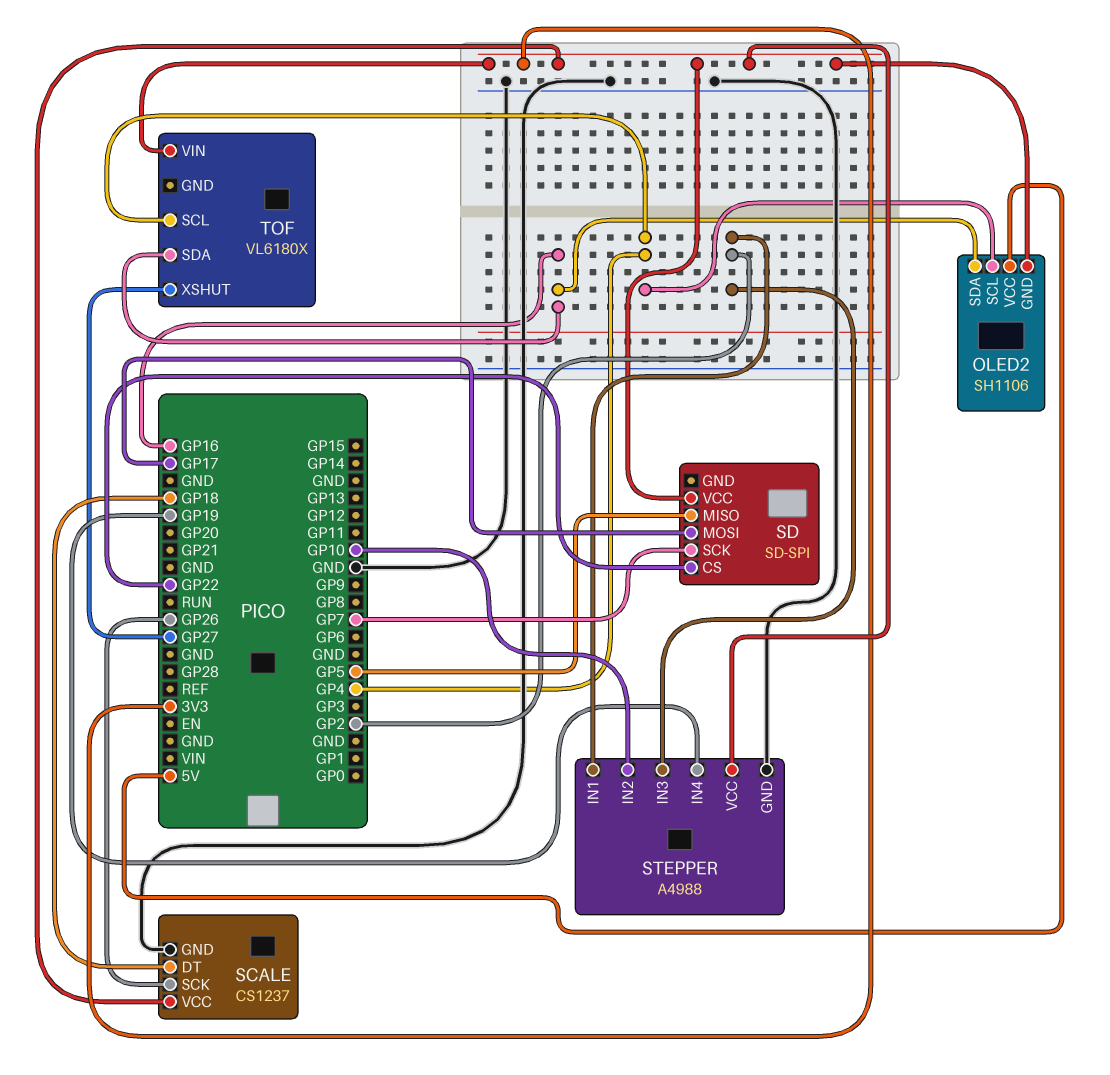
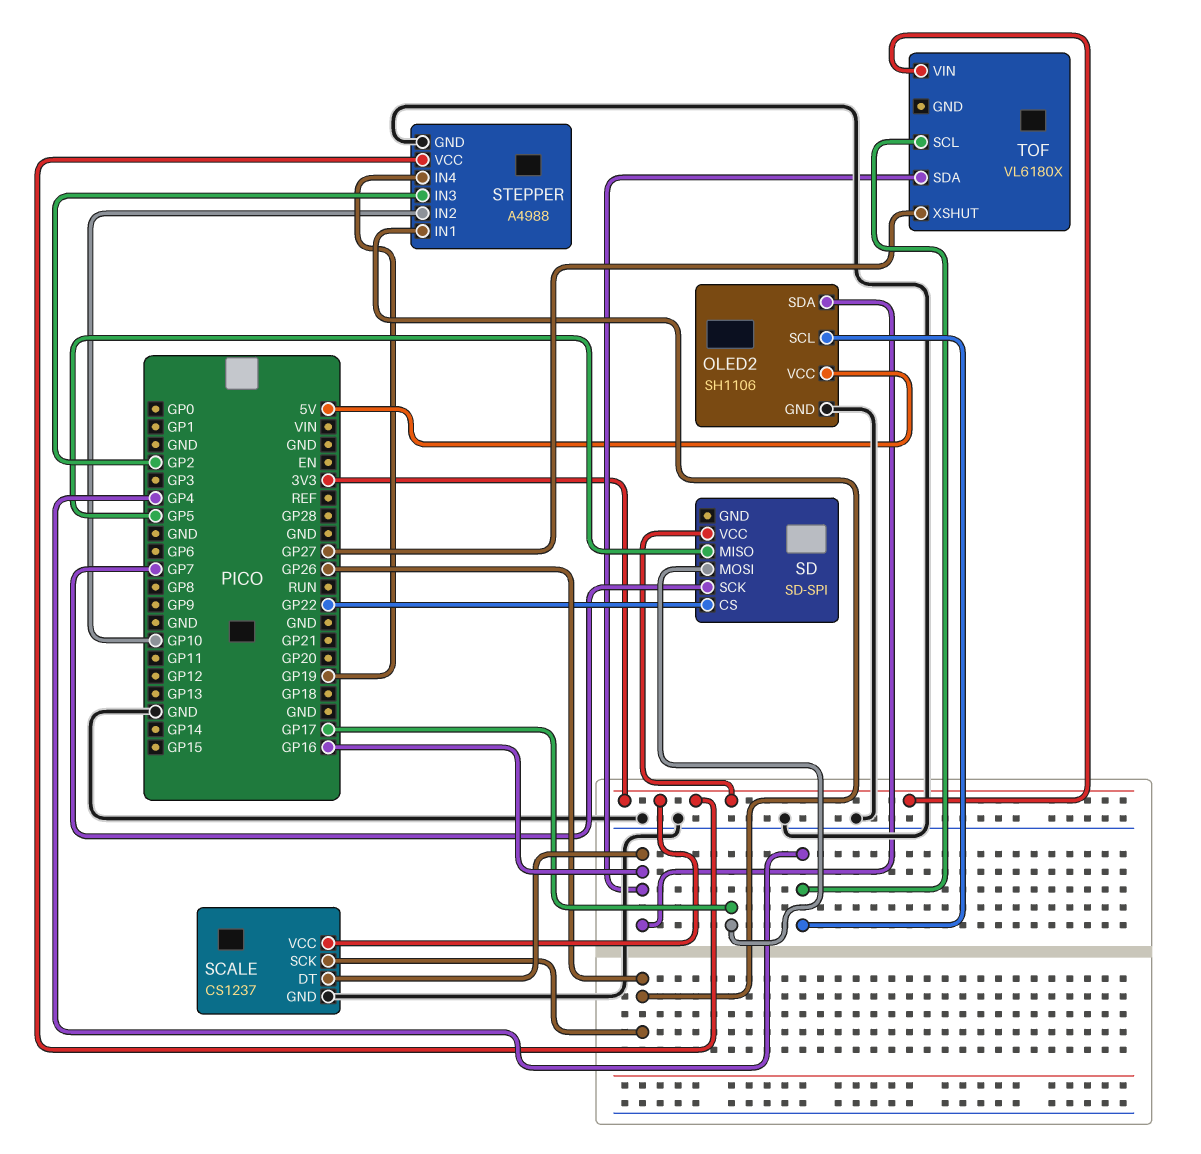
OLED2 pin GND: 3V3 -> GND
SCALE pin DT: GP18 -> GP16
STEPPER pin IN1: GP2 -> GP26

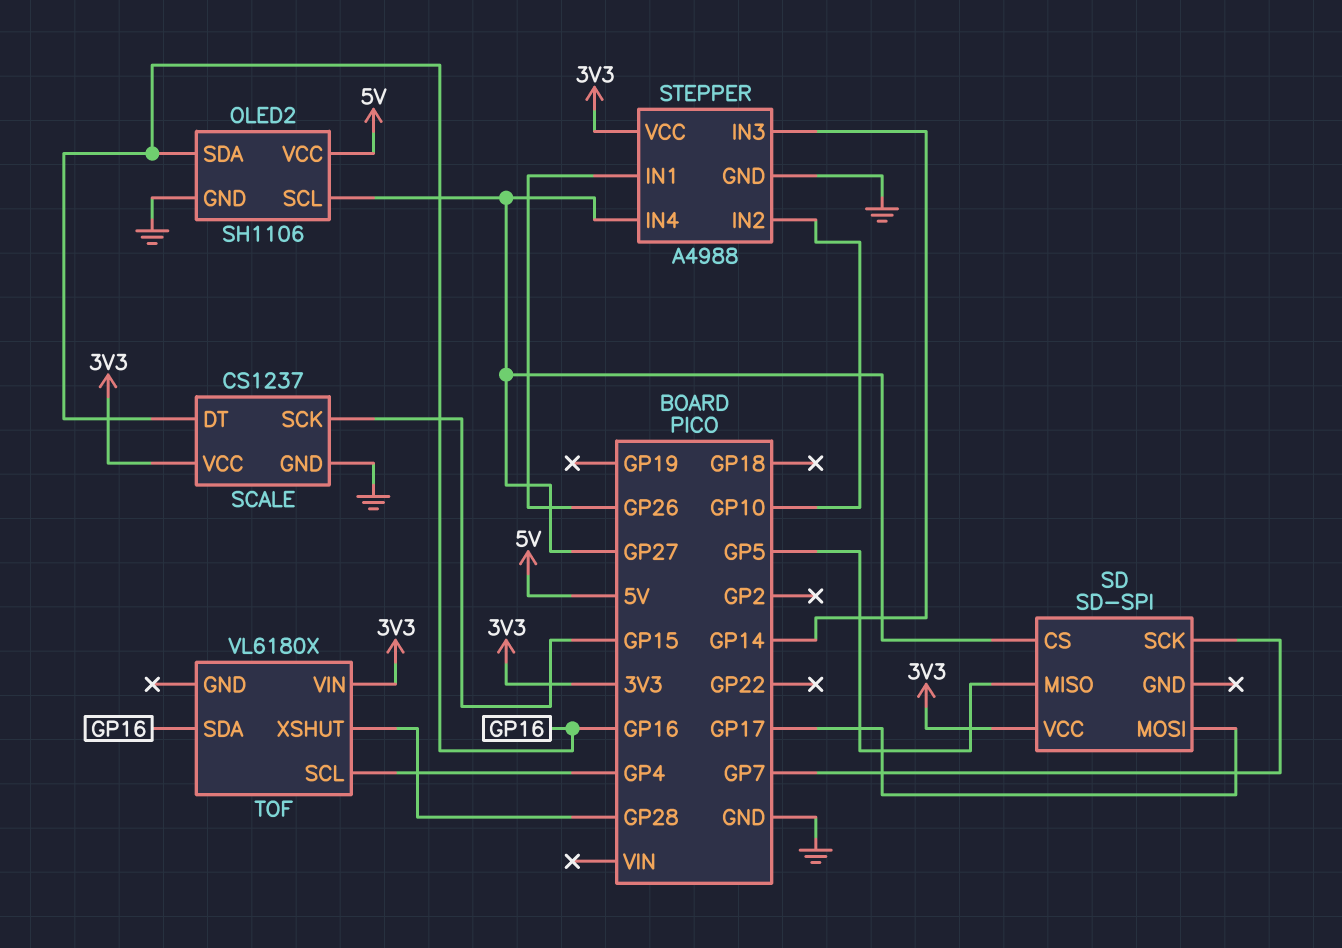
OLED2 pin SCL: GP4 -> GP27
SCALE pin SCK: GP26 -> GP15
SD pin CS: GP22 -> GP27
STEPPER pin IN3: GP2 -> GP14
STEPPER pin IN4: GP19 -> GP27
TOF pin XSHUT: GP27 -> GP28

